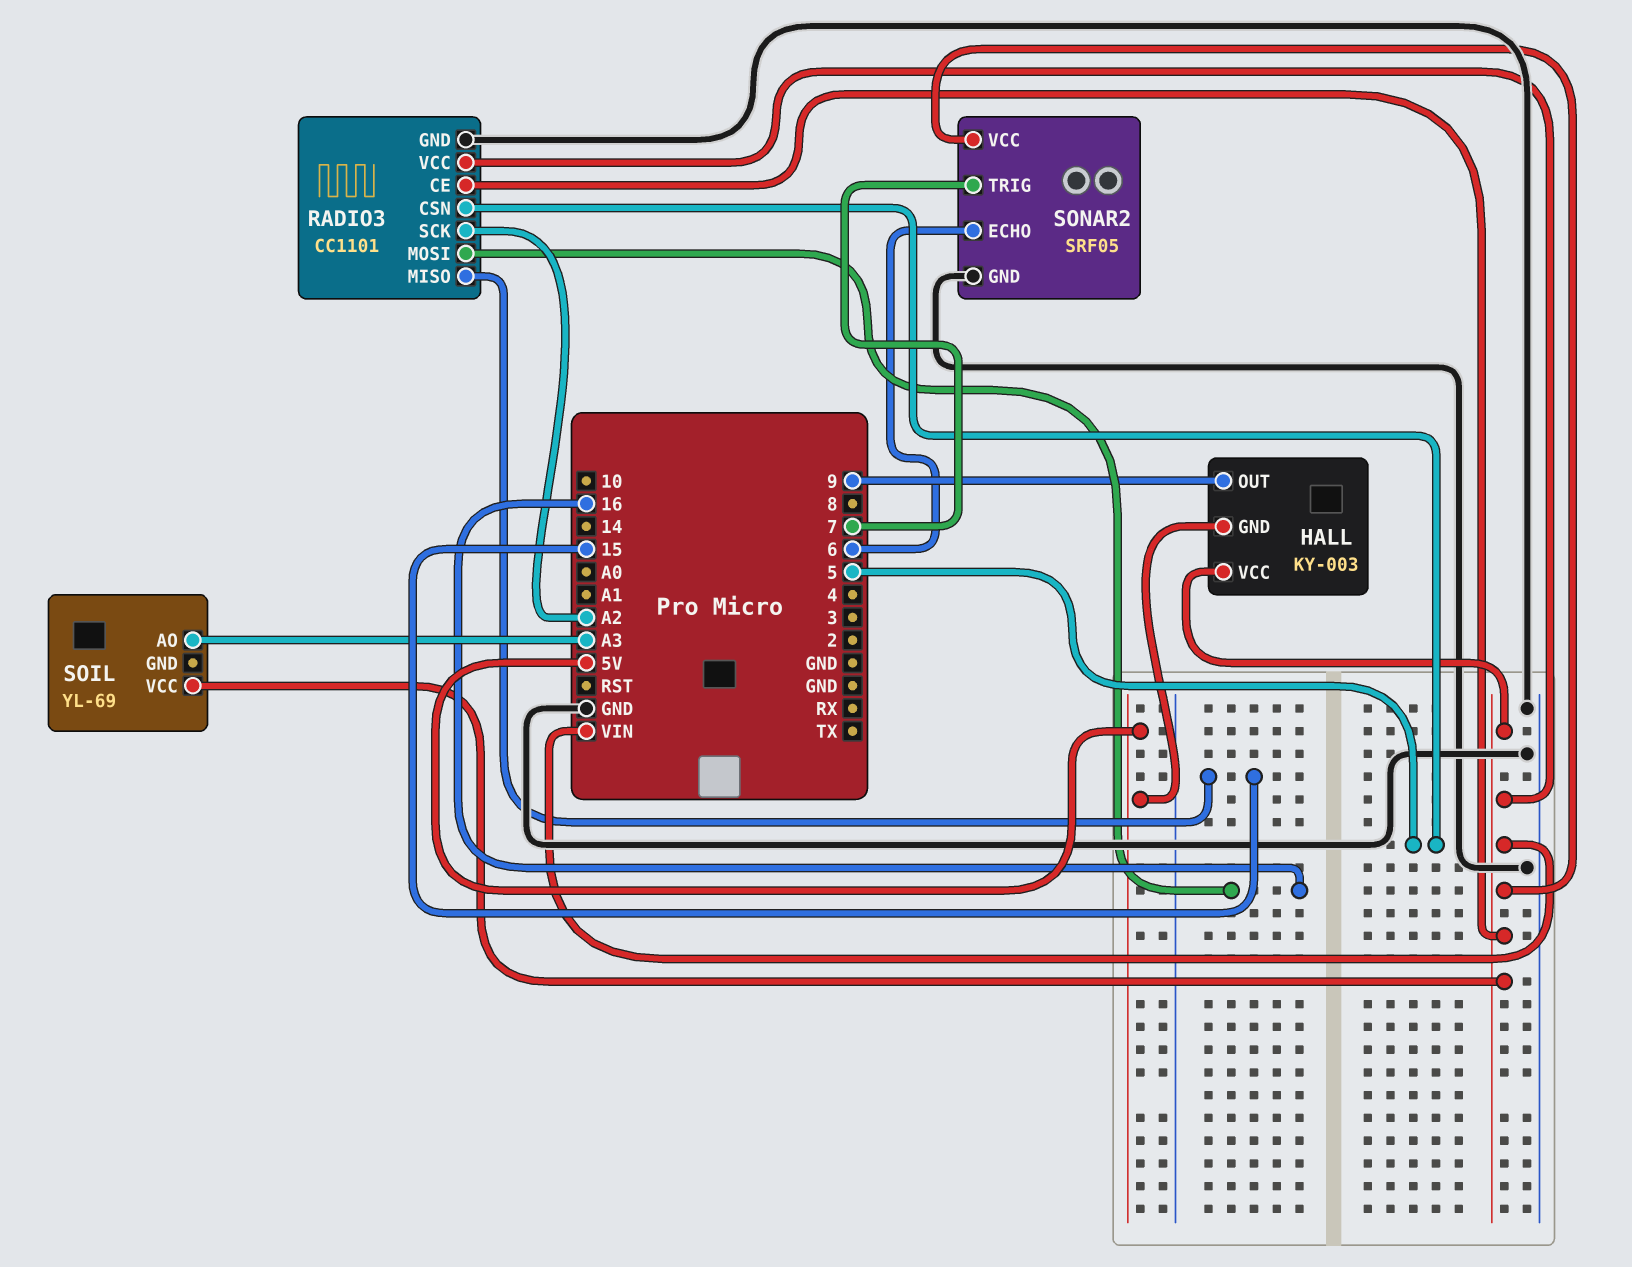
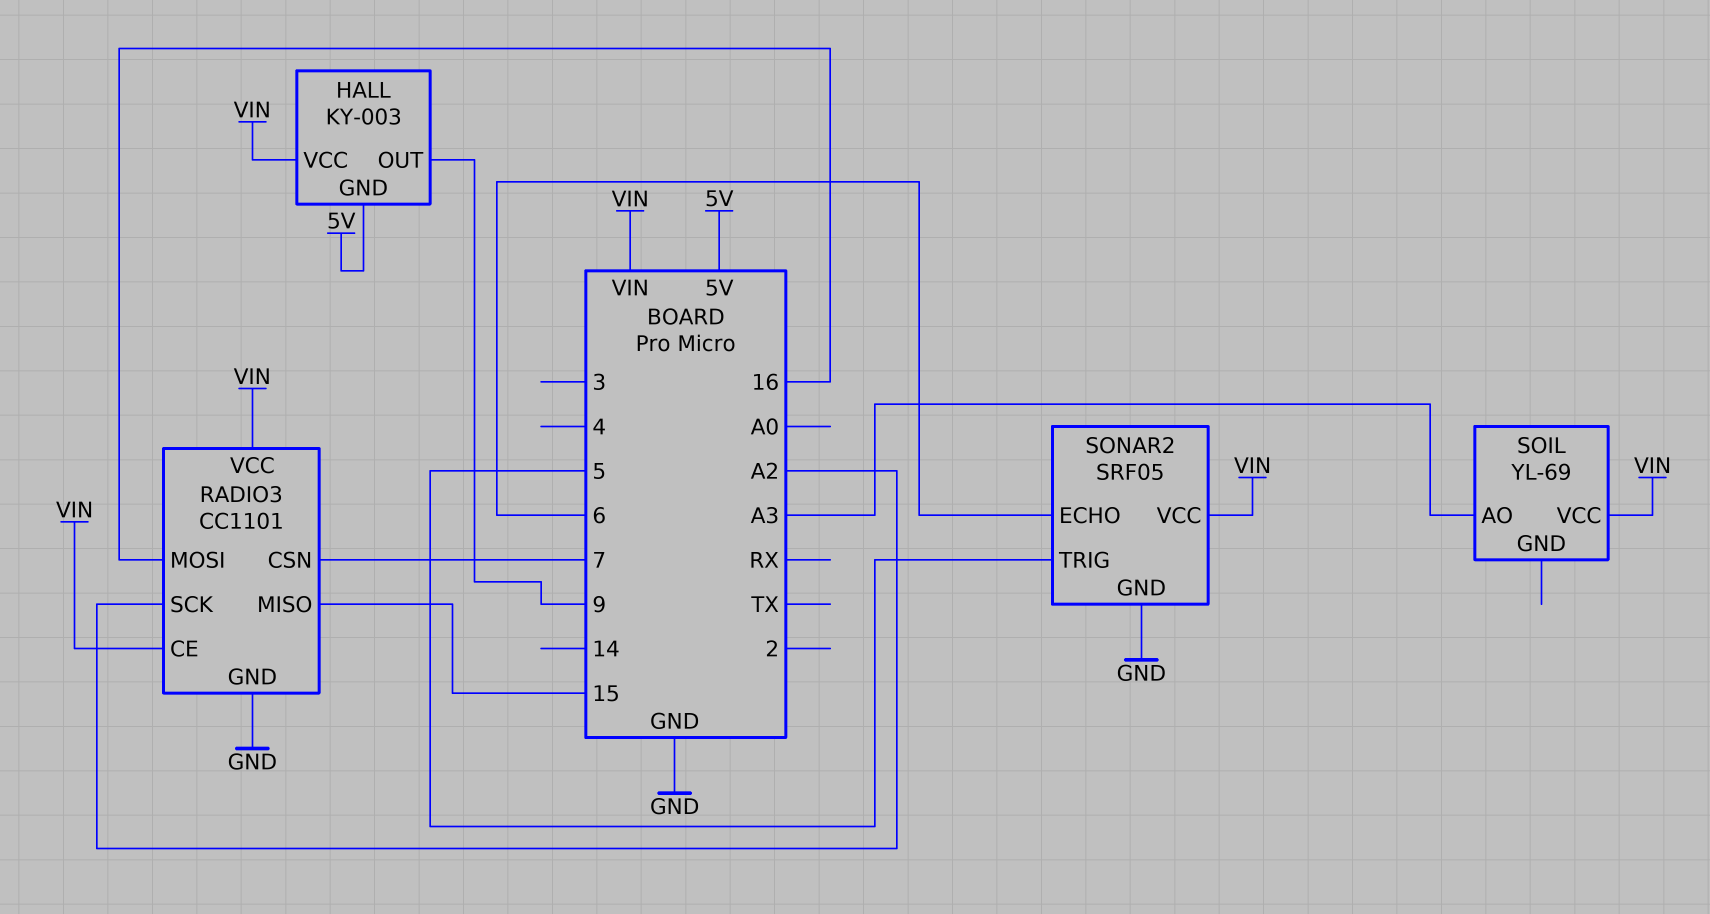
RADIO3 pin CSN: 5 -> 7
SONAR2 pin TRIG: 7 -> 5

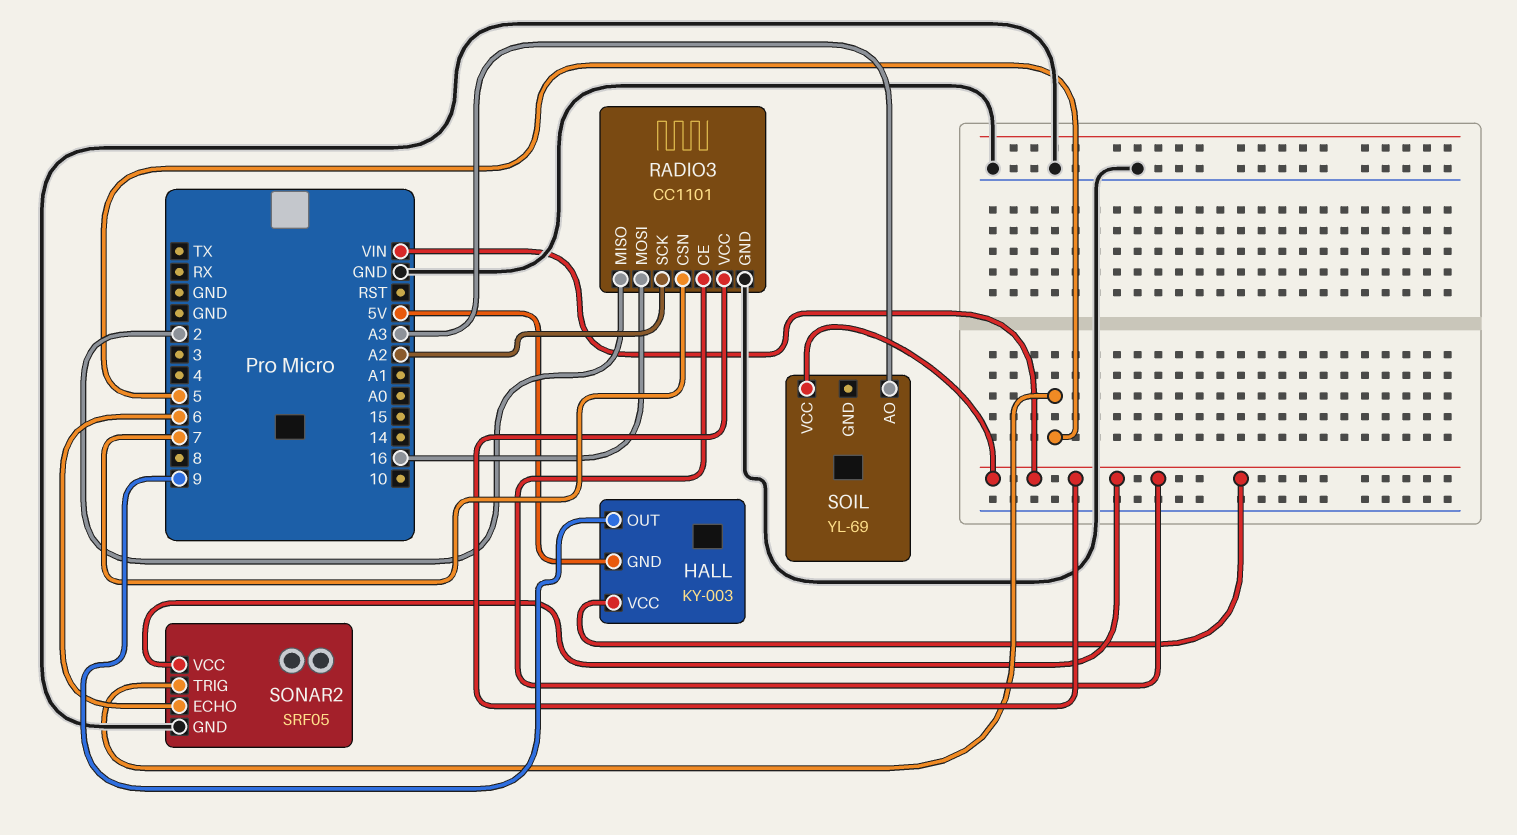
RADIO3 pin MISO: 15 -> 2

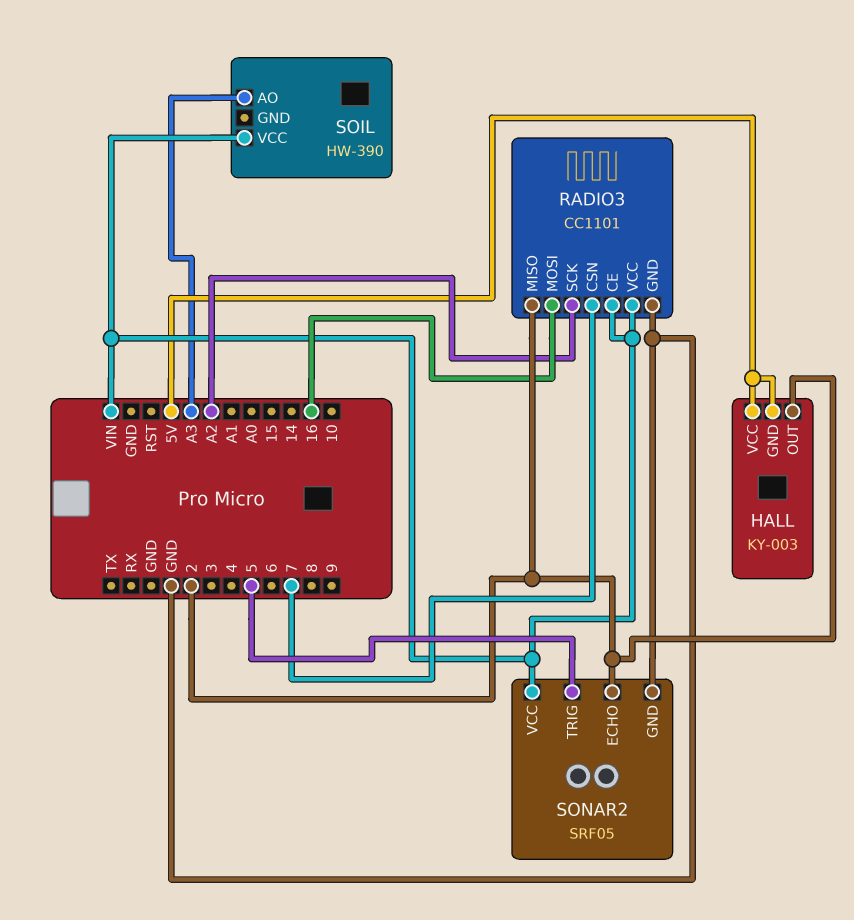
HALL pin OUT: 9 -> 2
HALL pin VCC: VIN -> 5V
SOIL: YL-69 -> HW-390
SONAR2 pin ECHO: 6 -> 2

